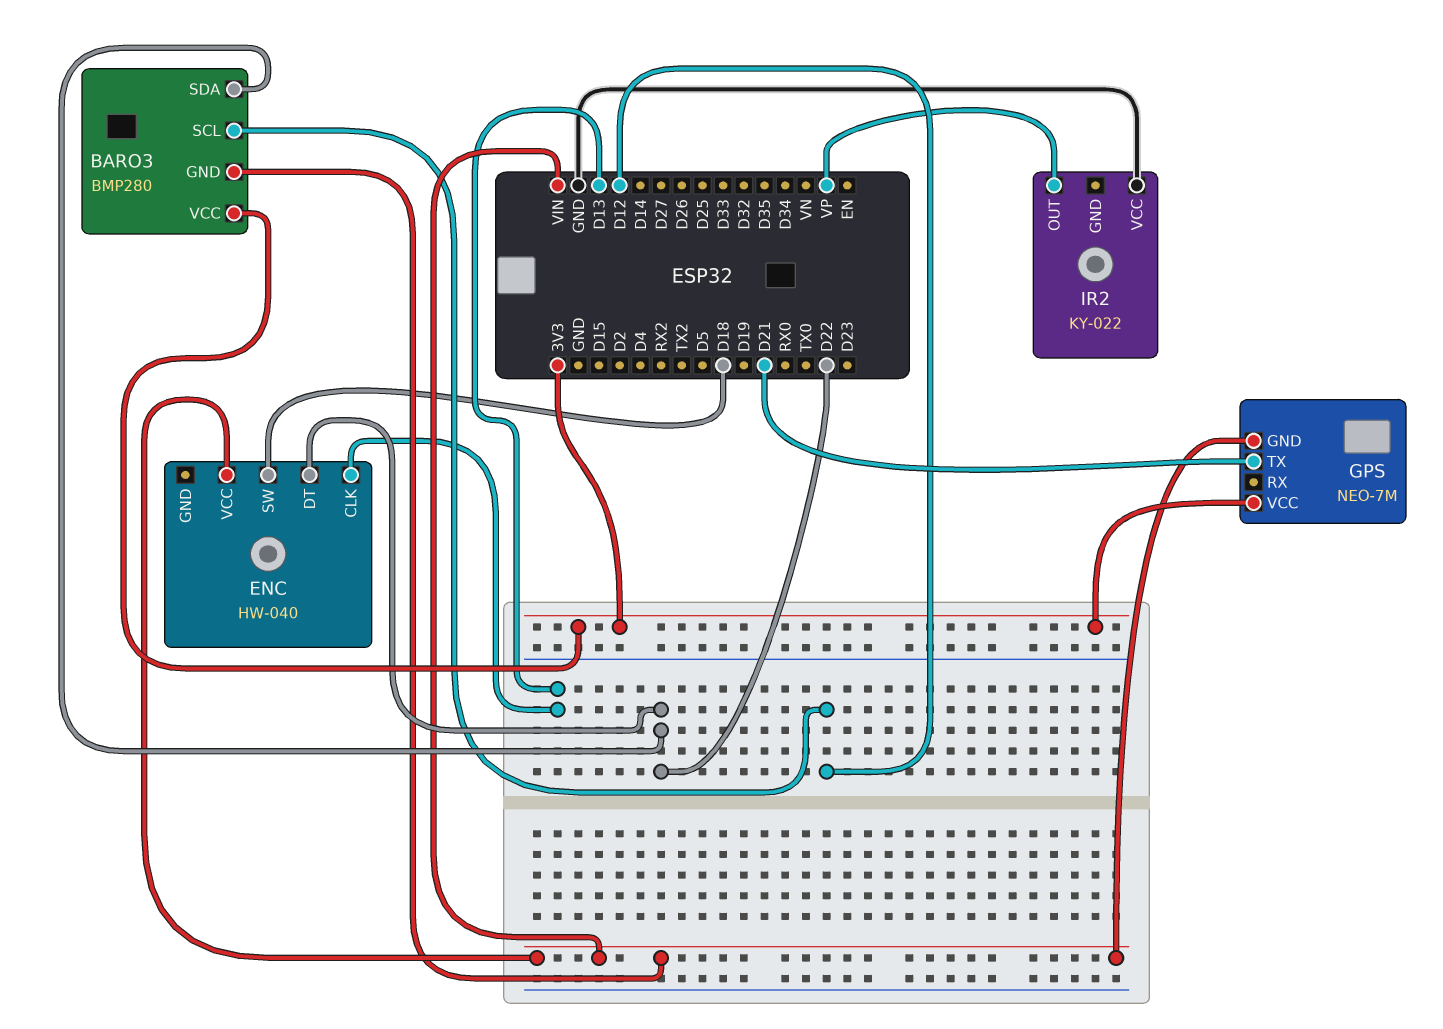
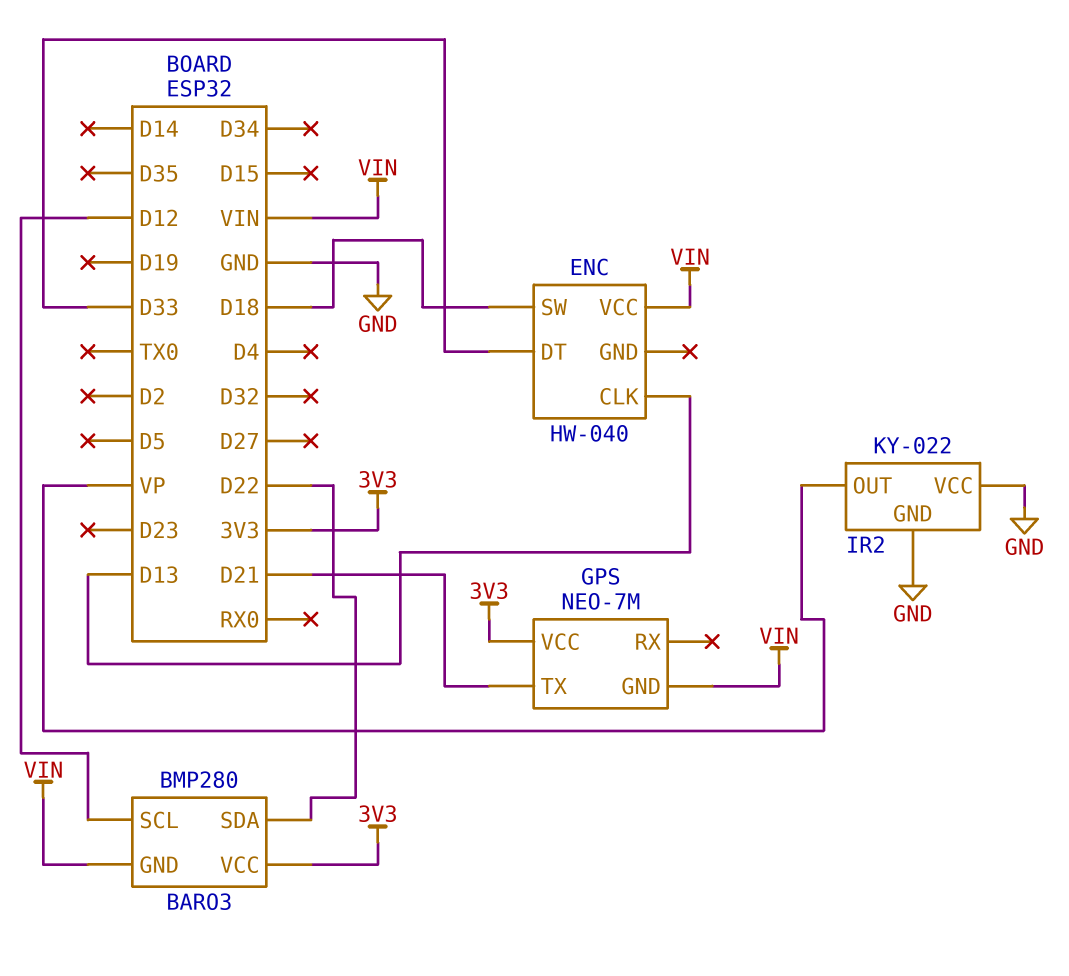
ENC pin DT: D22 -> D33
IR2 pin GND: none -> GND

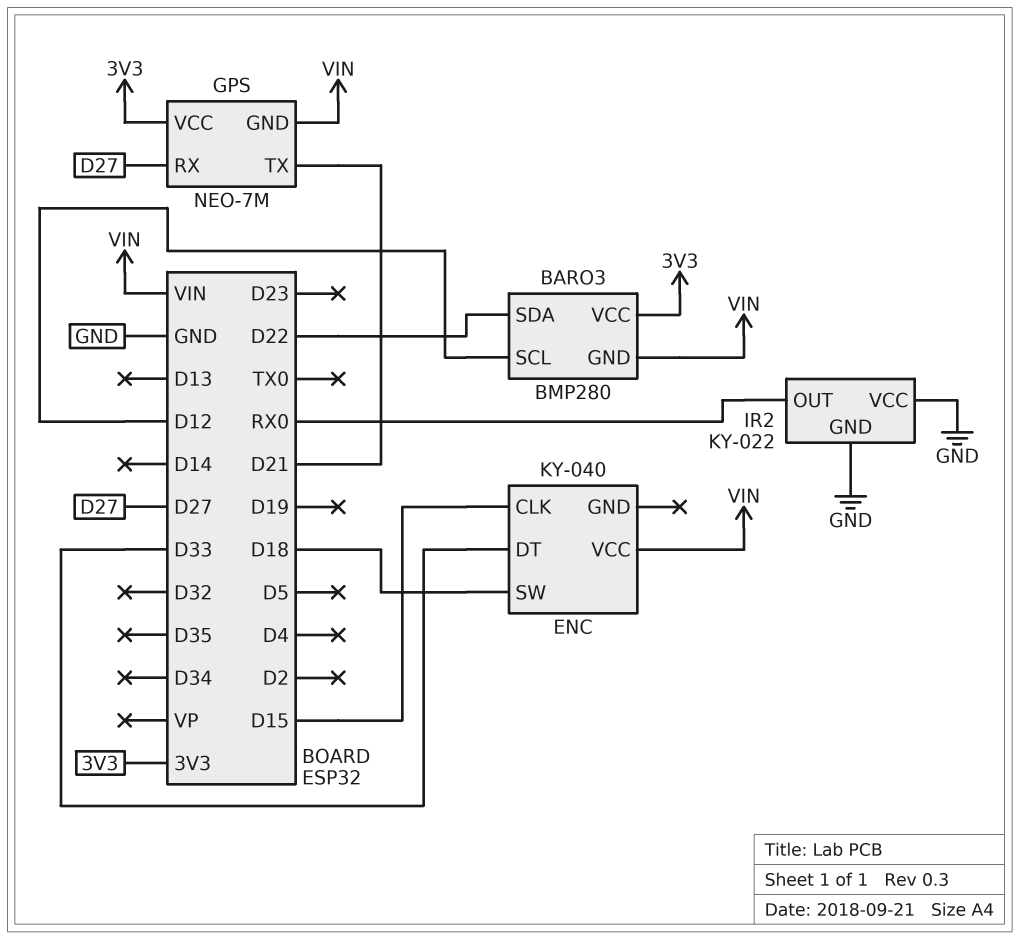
ENC: HW-040 -> KY-040
ENC pin CLK: D13 -> D15
GPS pin RX: none -> D27
IR2 pin OUT: VP -> RX0

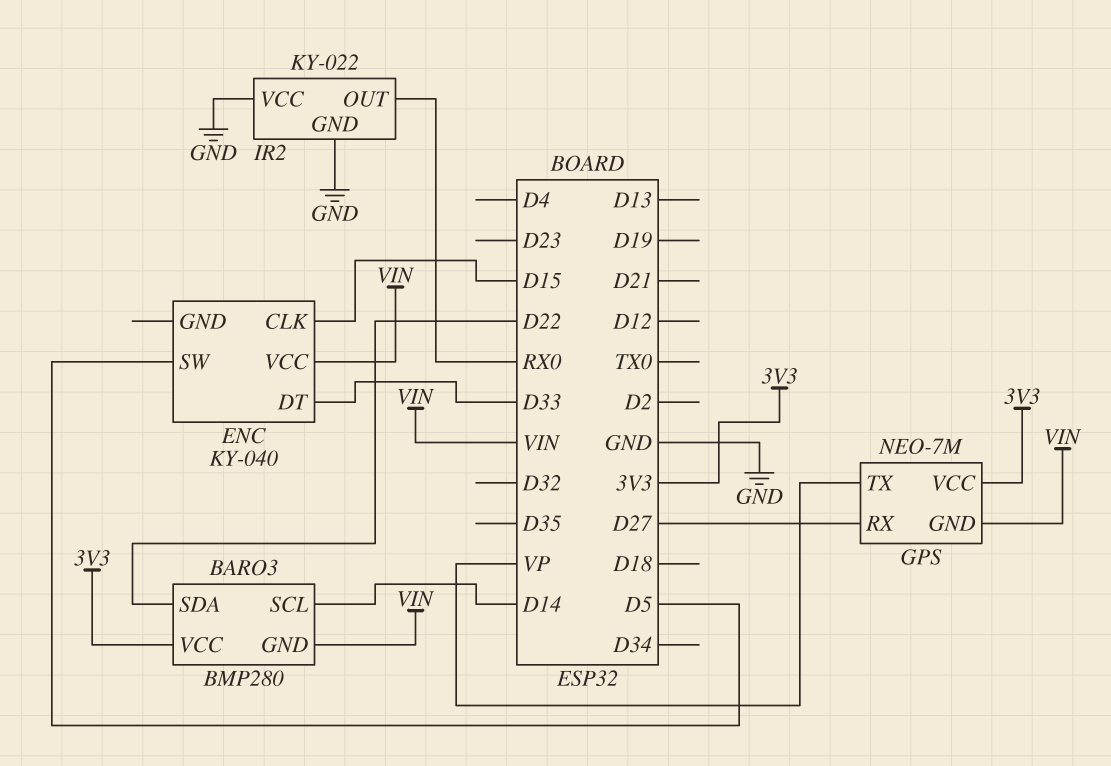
BARO3 pin SCL: D12 -> D14
ENC pin SW: D18 -> D5
GPS pin TX: D21 -> VP

